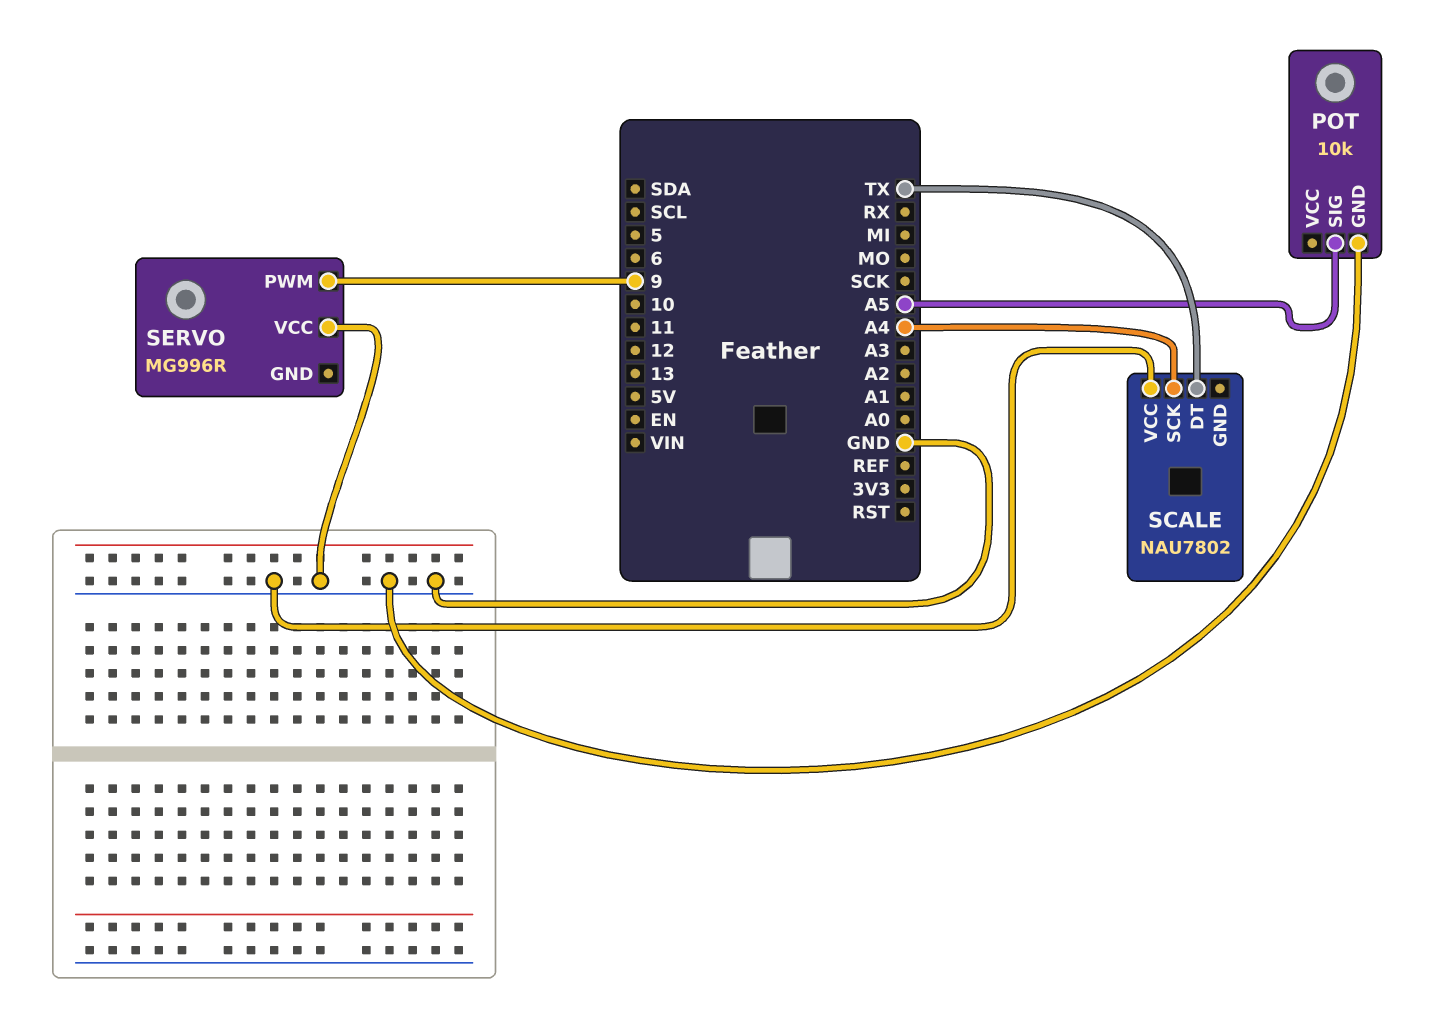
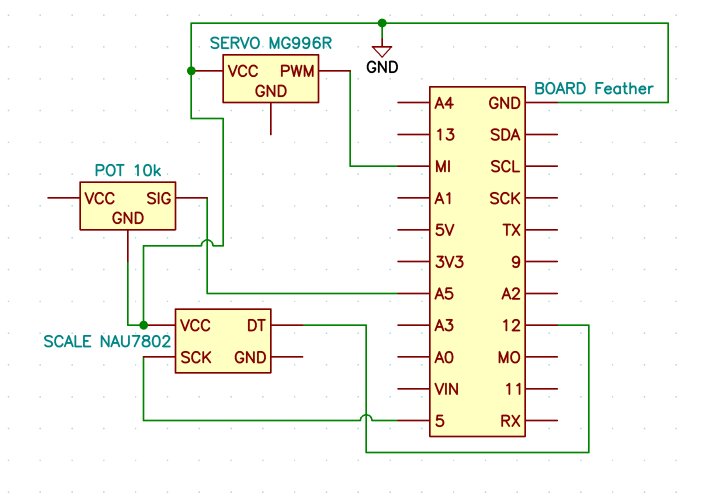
SCALE pin DT: TX -> 12
SCALE pin SCK: A4 -> 5
SERVO pin PWM: 9 -> MI

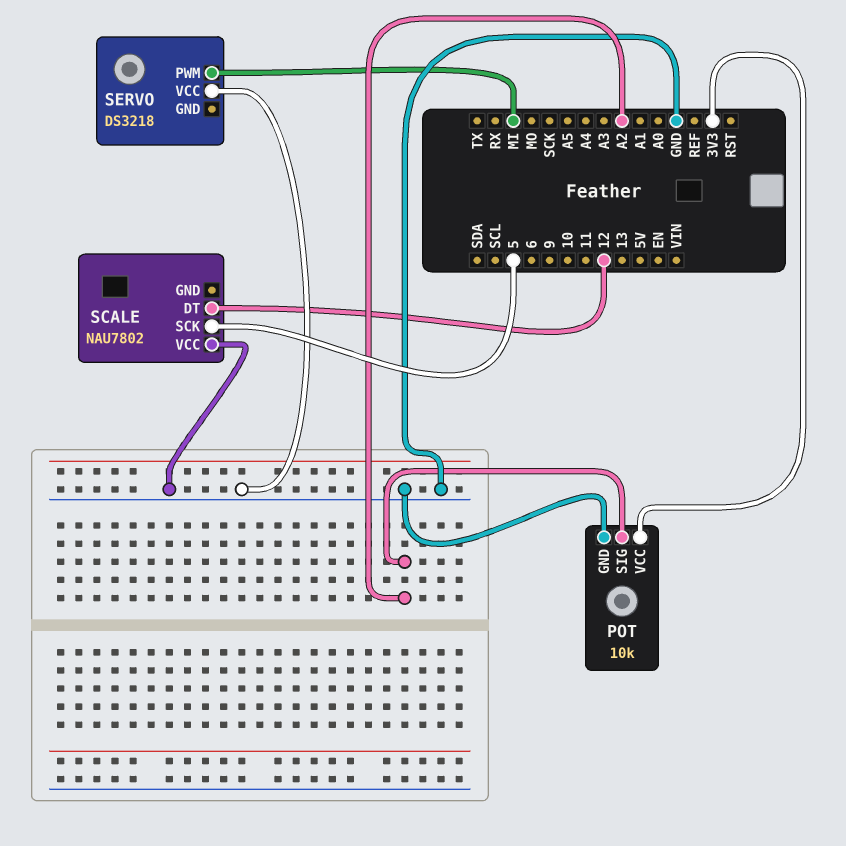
POT pin SIG: A5 -> A2
POT pin VCC: none -> 3V3
SERVO: MG996R -> DS3218

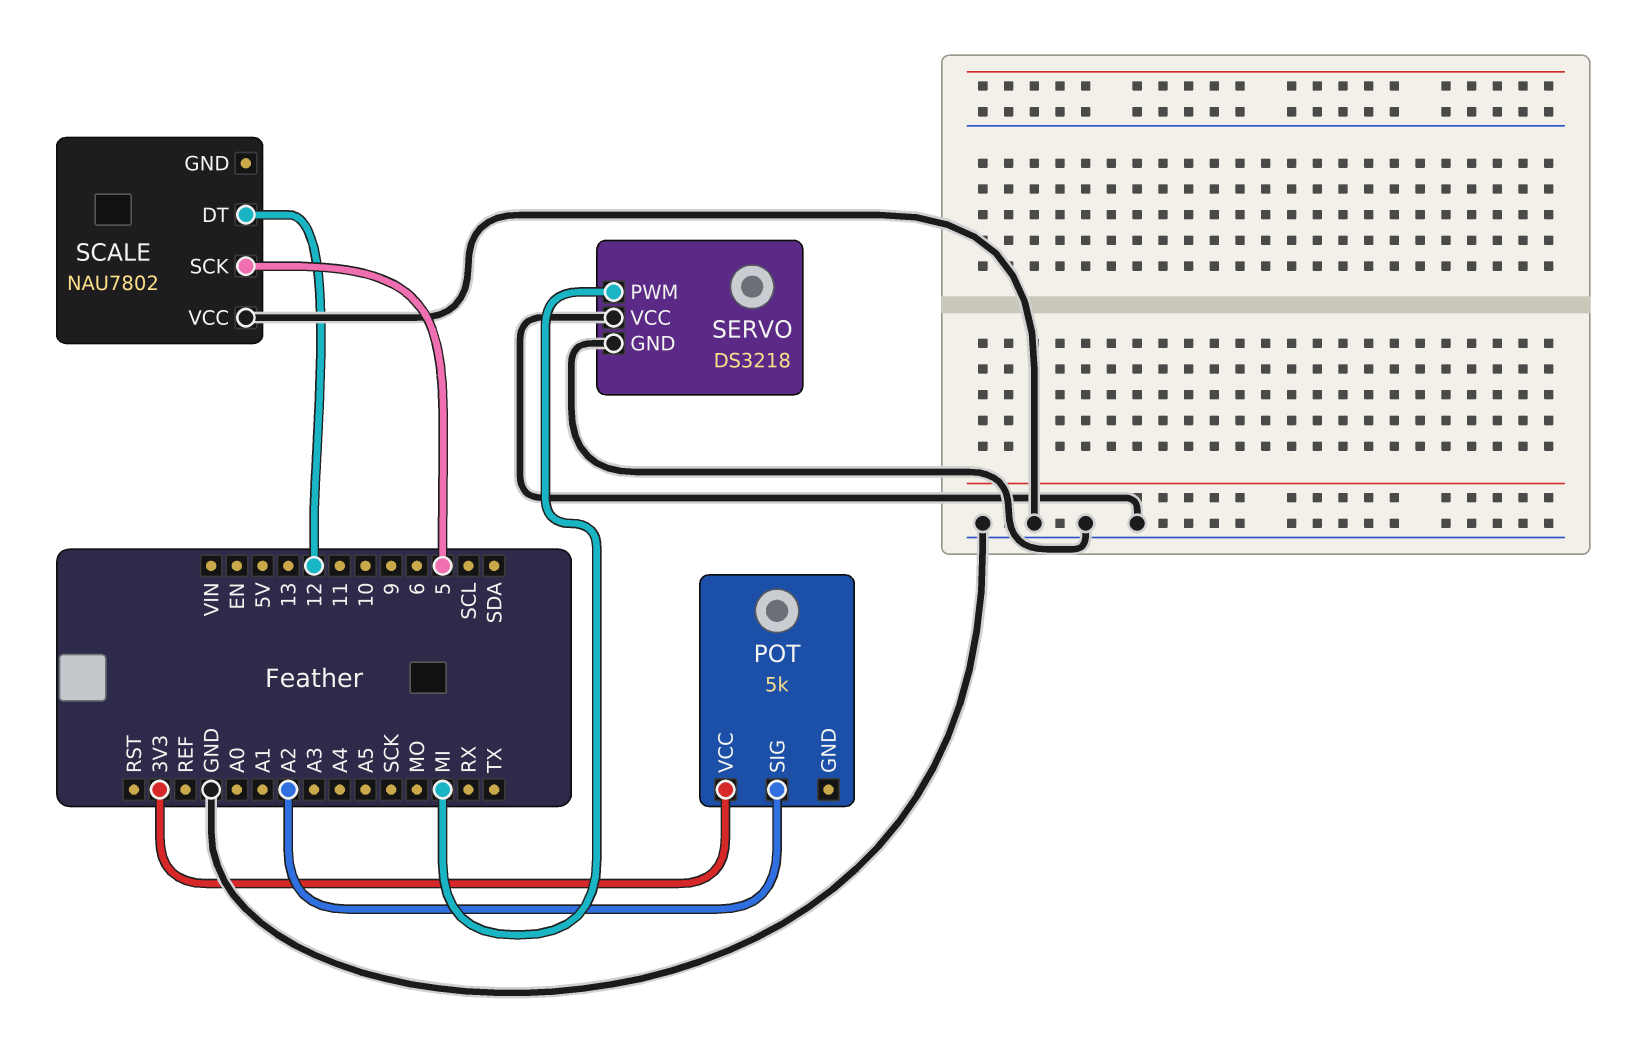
POT: 10k -> 5k
POT pin GND: GND -> none
SERVO pin GND: none -> GND

